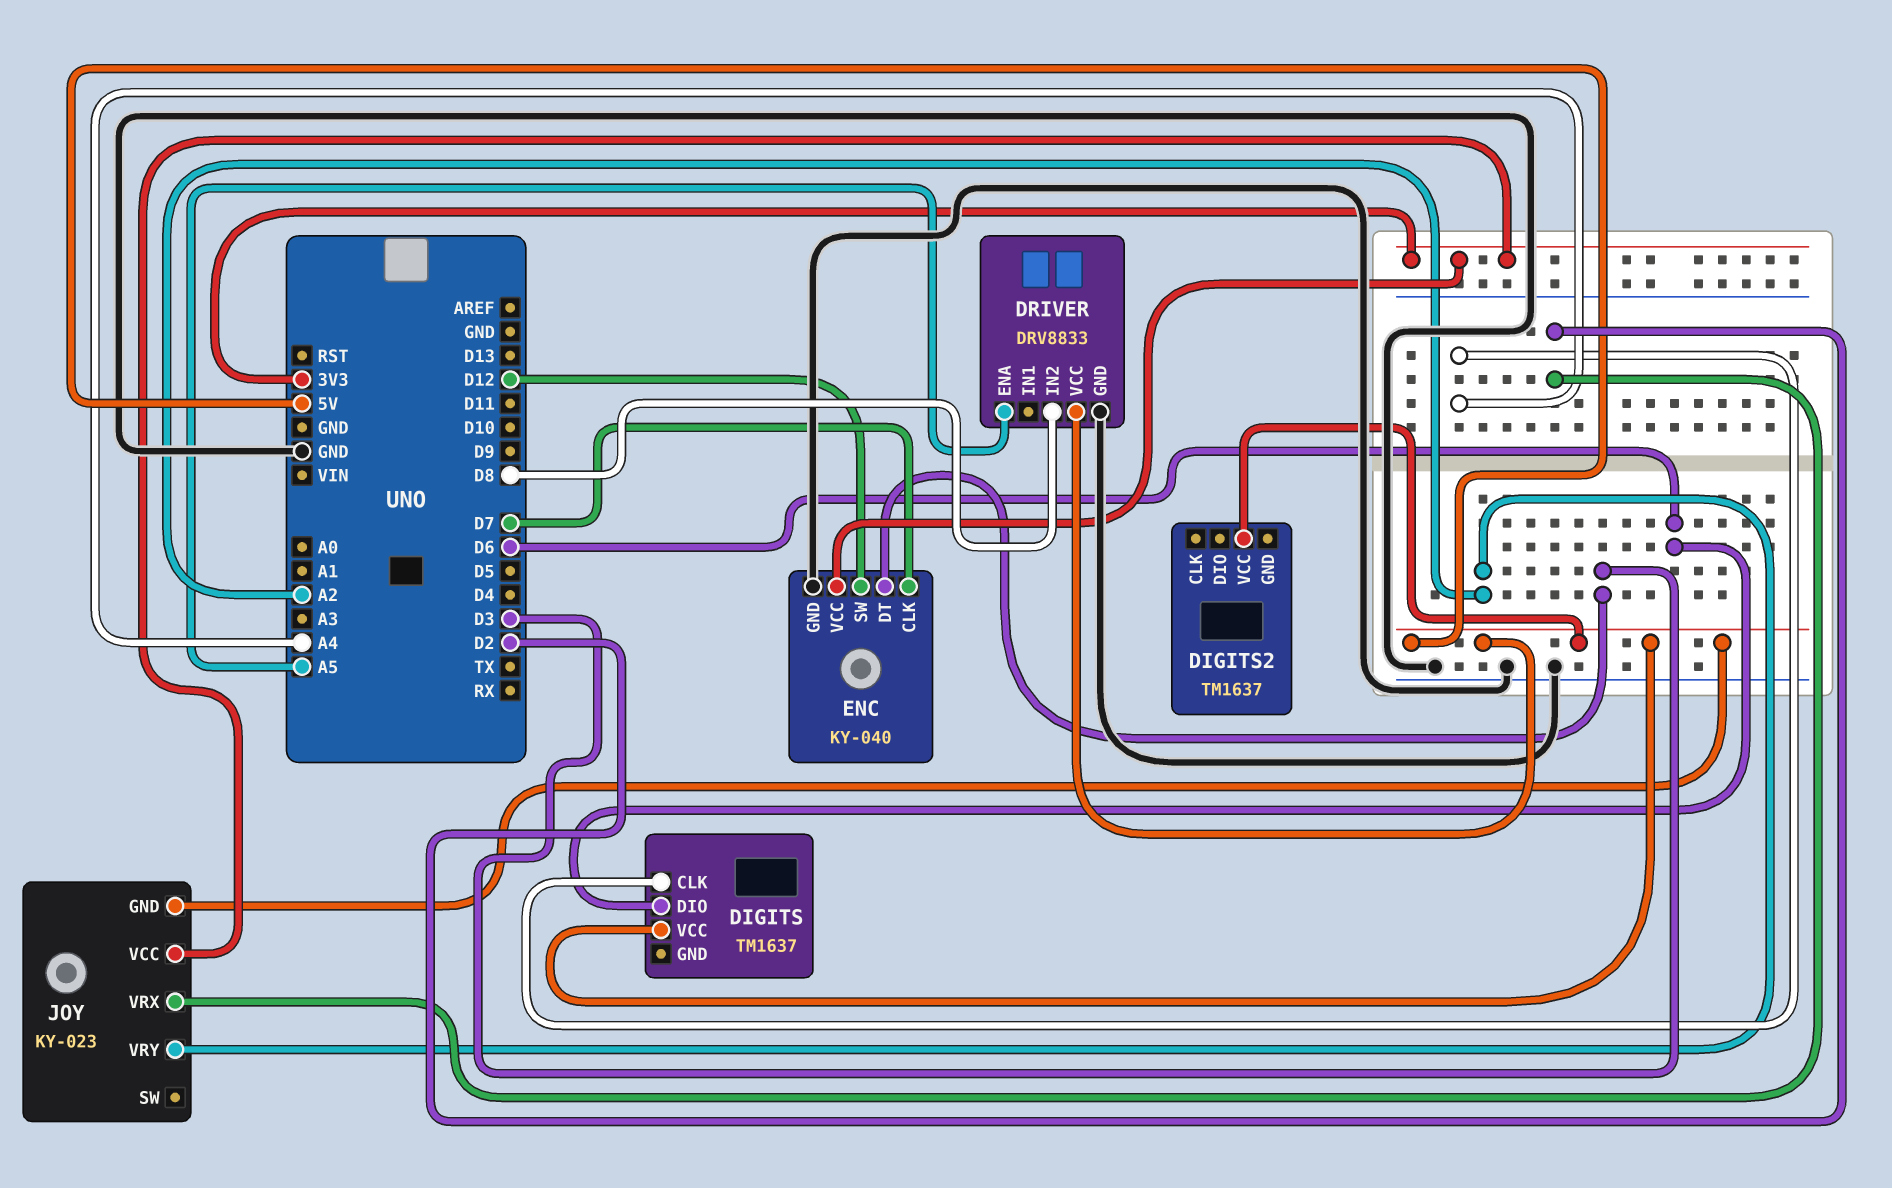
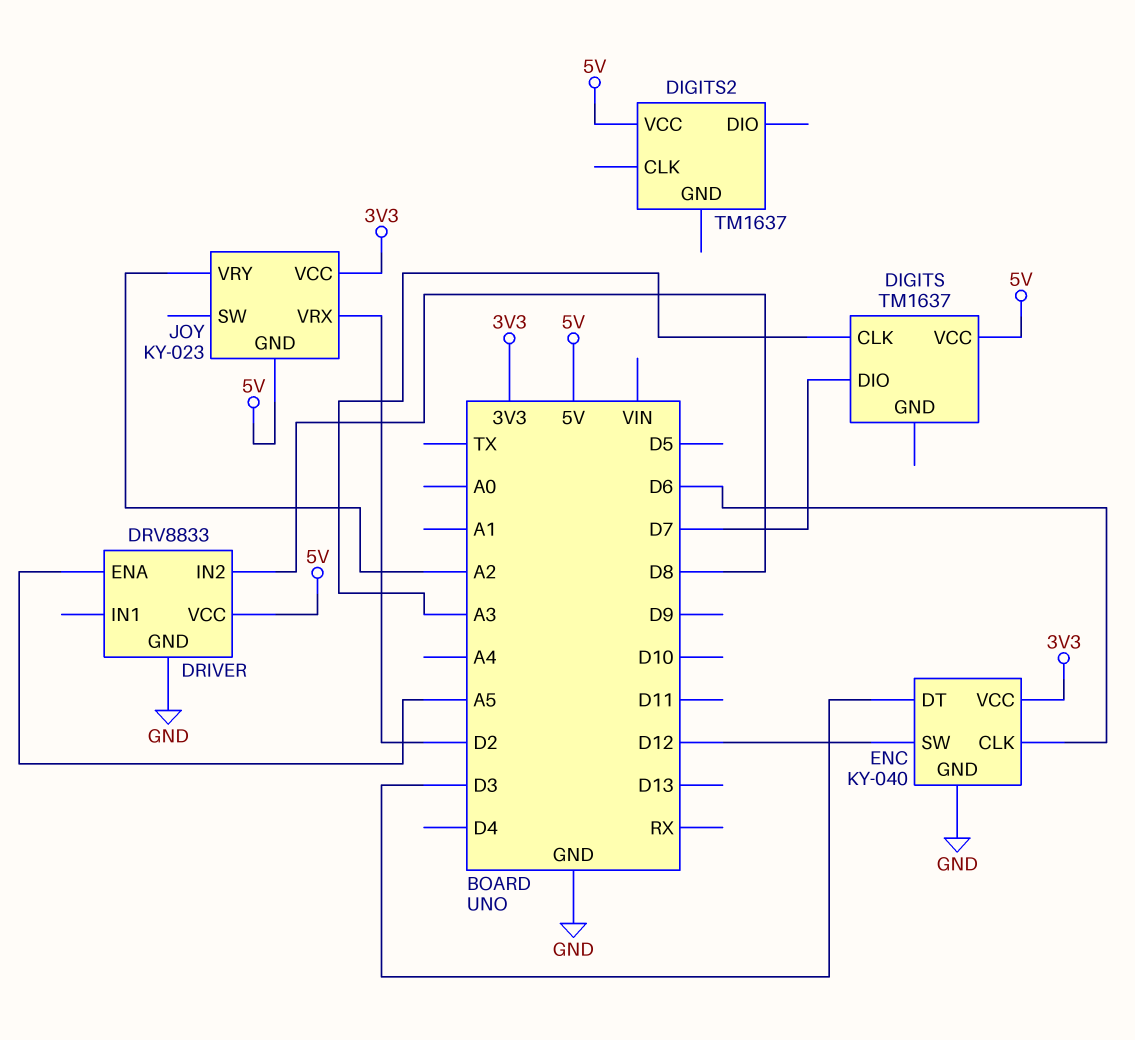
DIGITS pin CLK: A4 -> A3
DIGITS pin DIO: D6 -> D7
ENC pin CLK: D7 -> D6

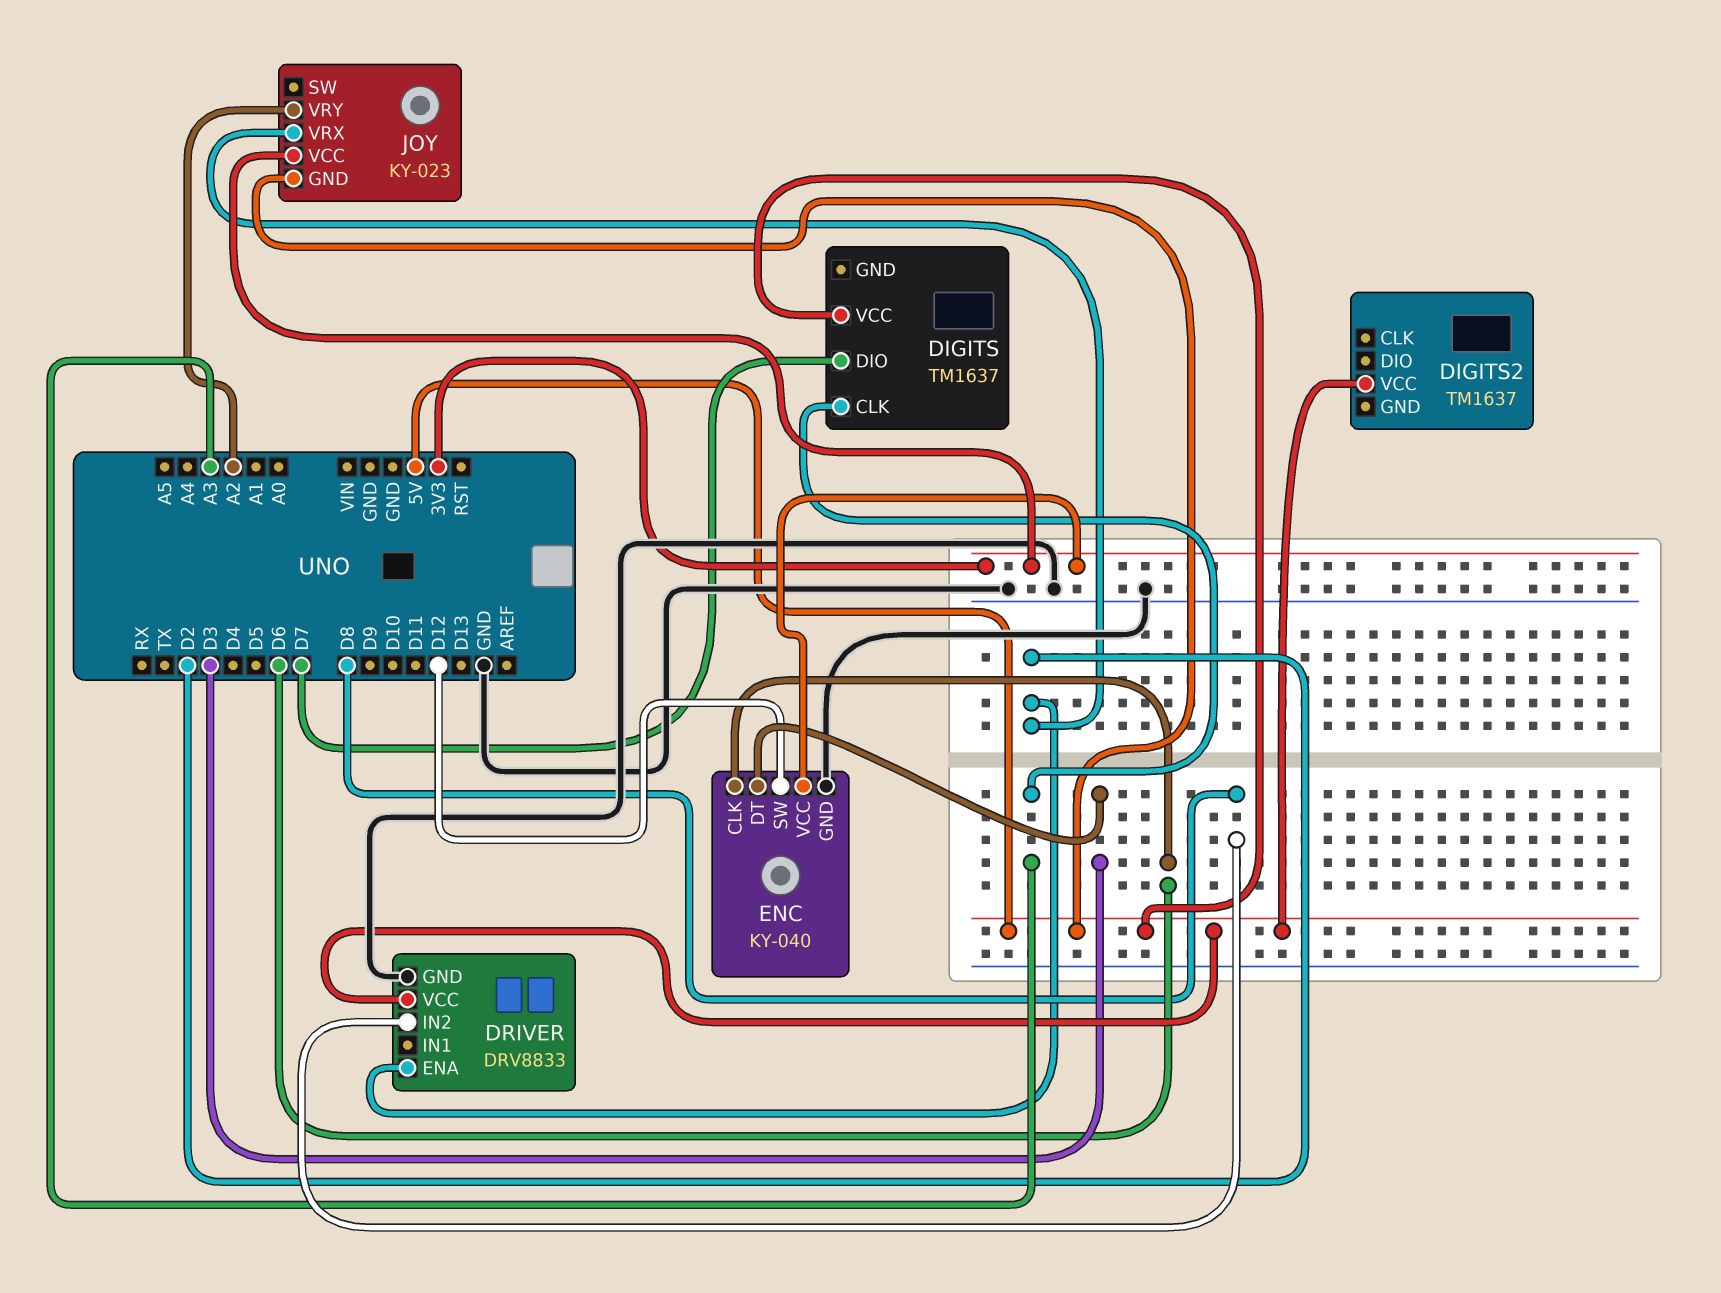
DRIVER pin ENA: A5 -> D2

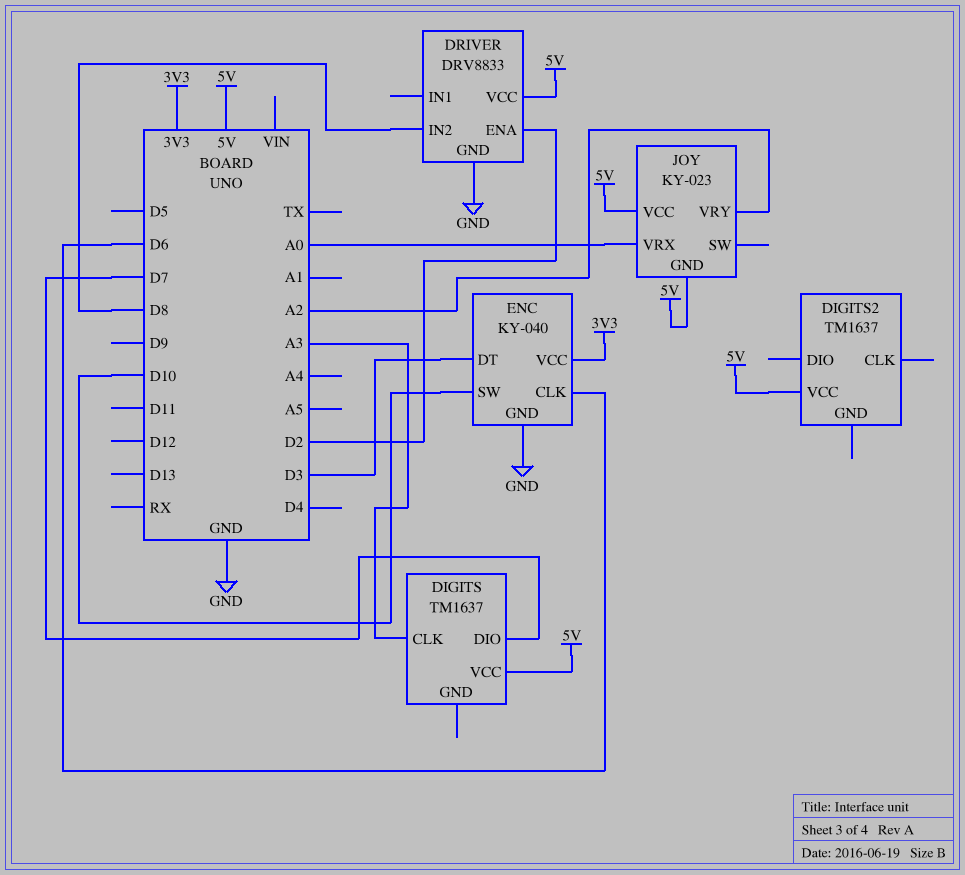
ENC pin SW: D12 -> D10
JOY pin VCC: 3V3 -> 5V
JOY pin VRX: D2 -> A0

